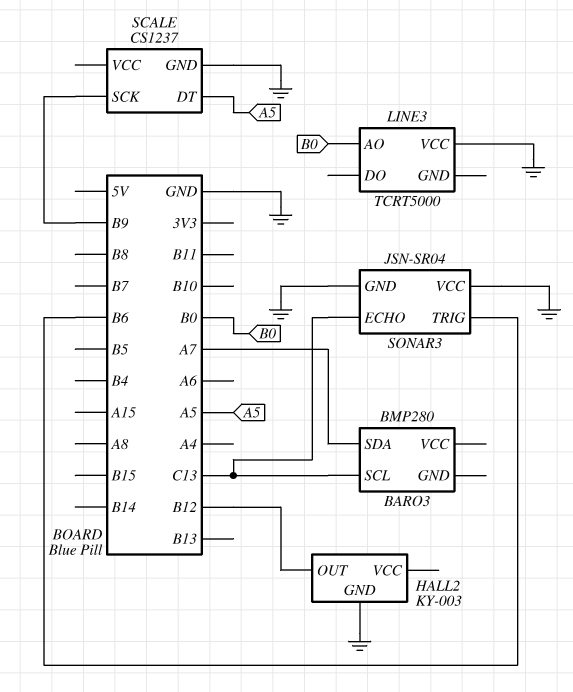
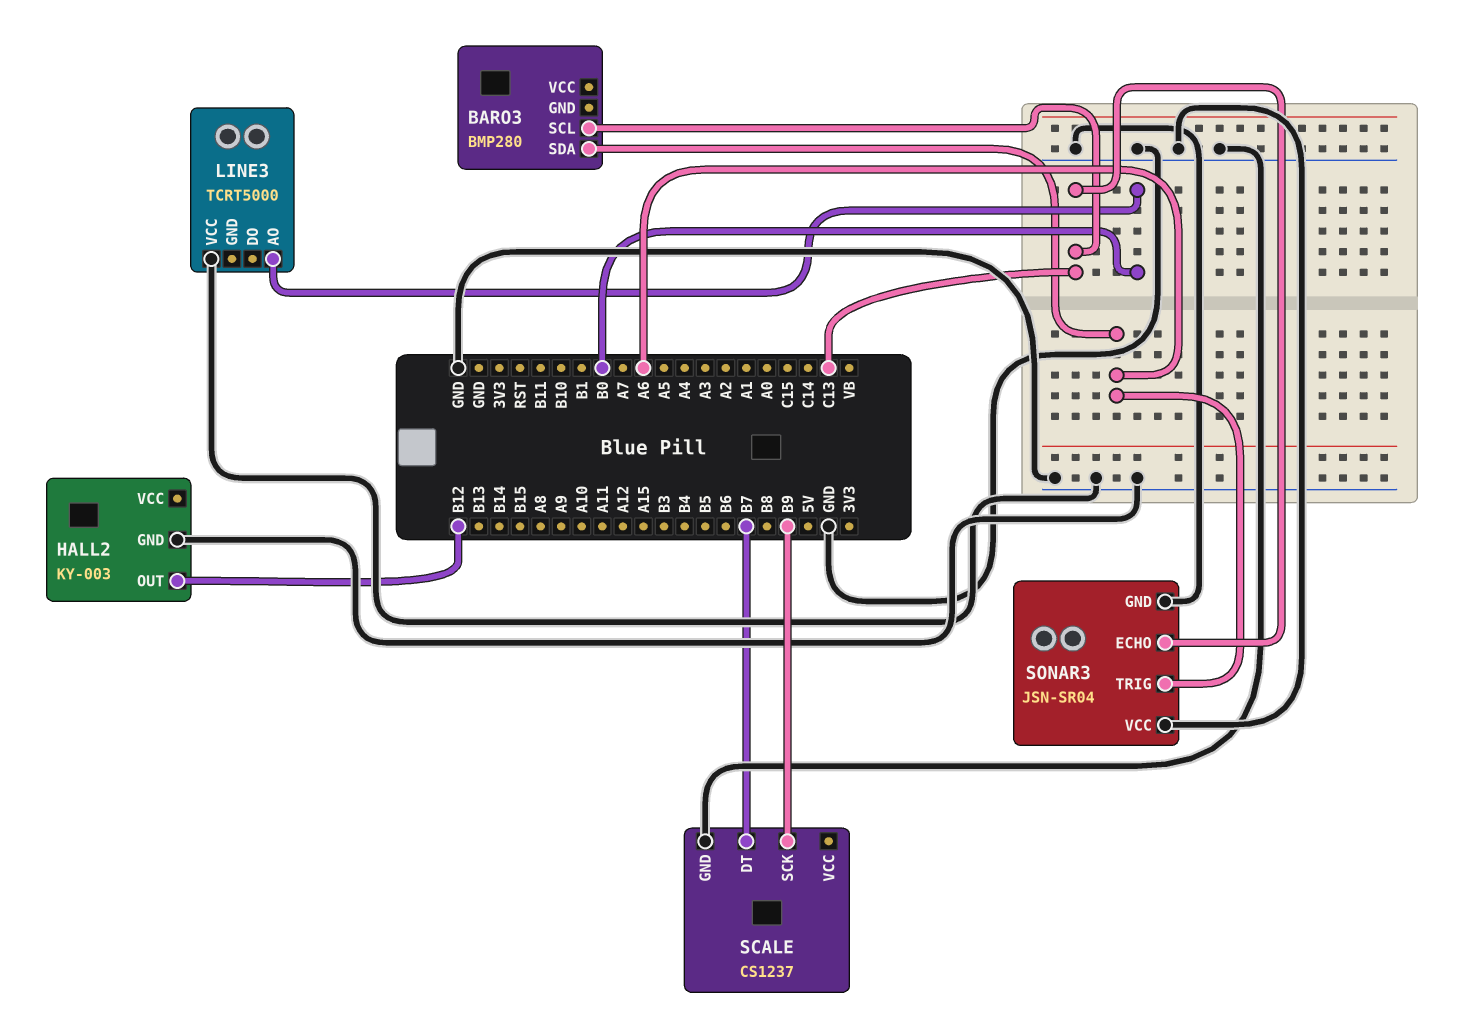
BARO3 pin SDA: A7 -> A6
SCALE pin DT: A5 -> B7
SONAR3 pin TRIG: B6 -> A6

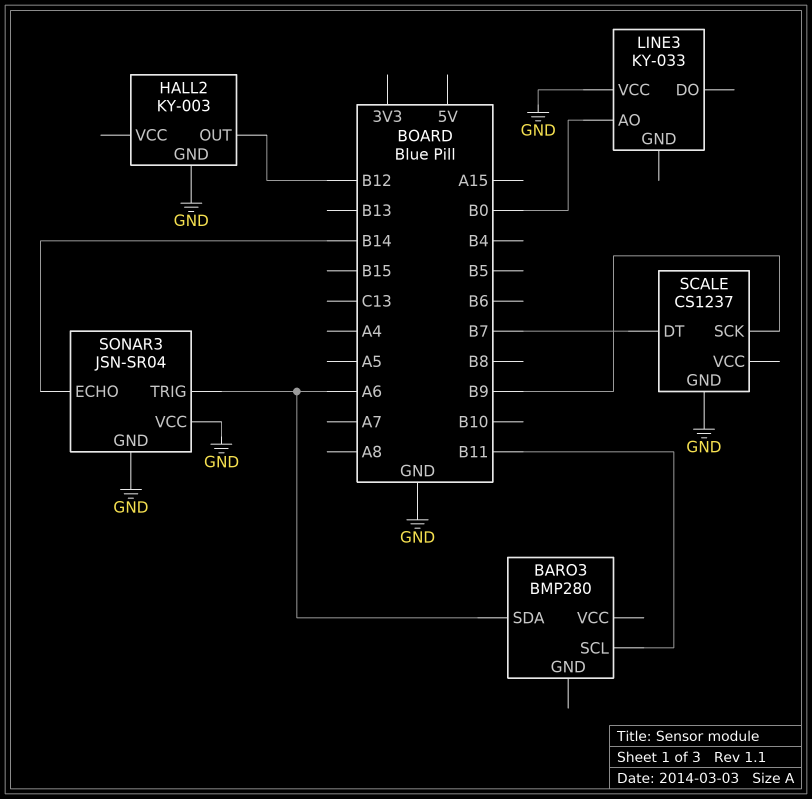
BARO3 pin SCL: C13 -> B11
LINE3: TCRT5000 -> KY-033
SONAR3 pin ECHO: C13 -> B14

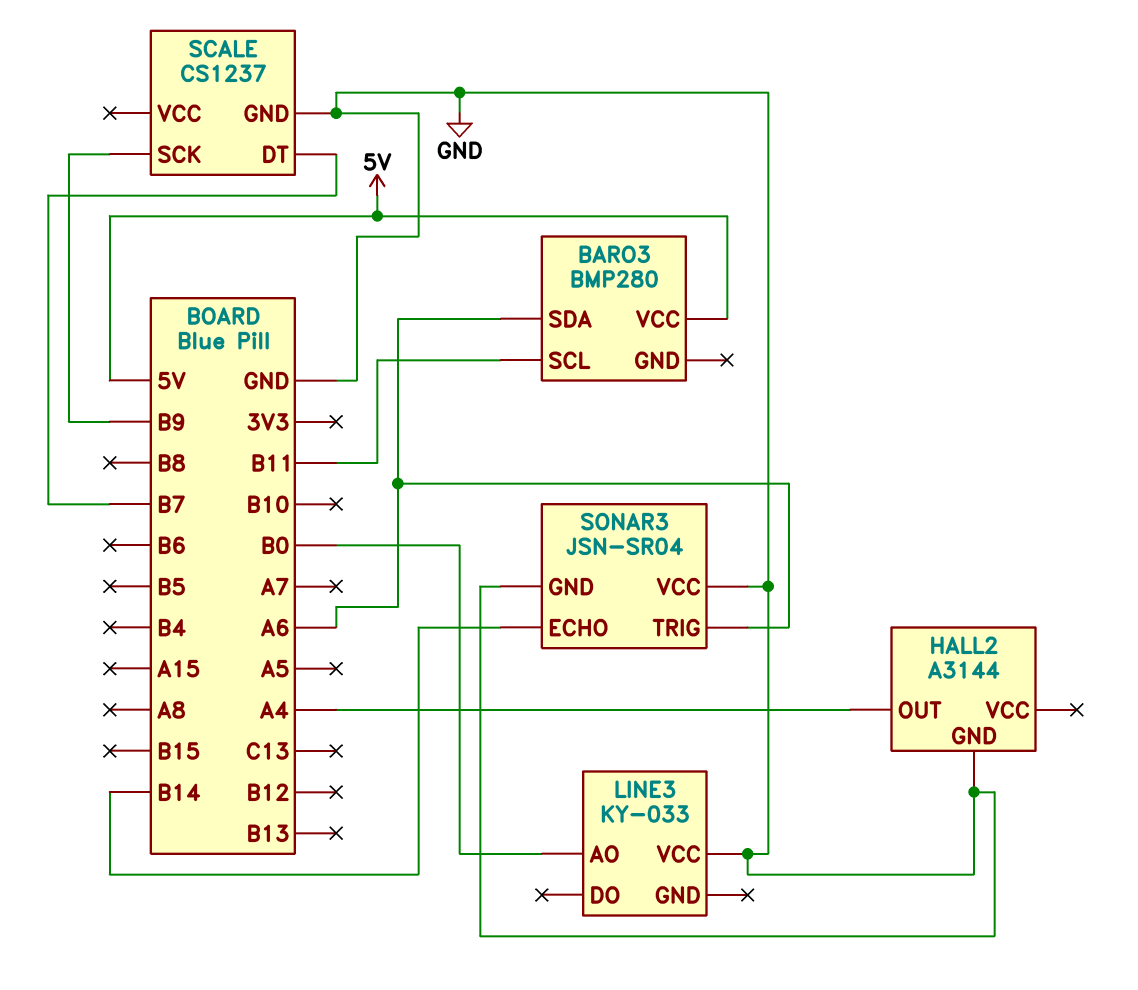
BARO3 pin VCC: none -> 5V
HALL2: KY-003 -> A3144
HALL2 pin OUT: B12 -> A4

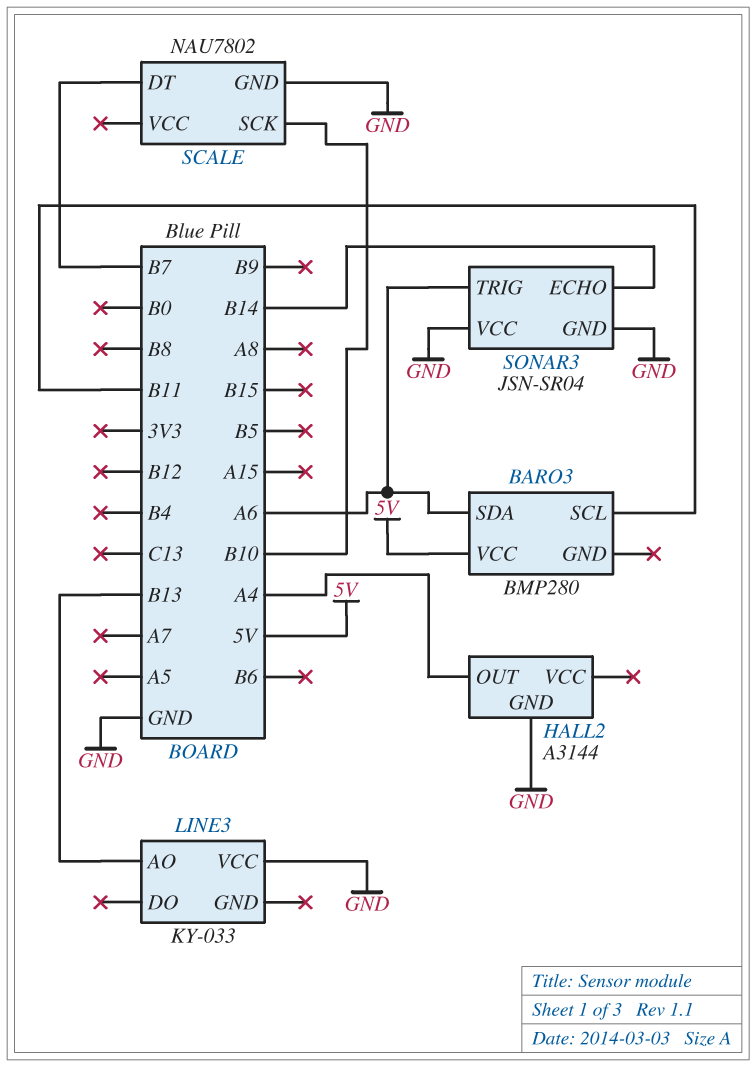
LINE3 pin AO: B0 -> B13
SCALE: CS1237 -> NAU7802
SCALE pin SCK: B9 -> B10

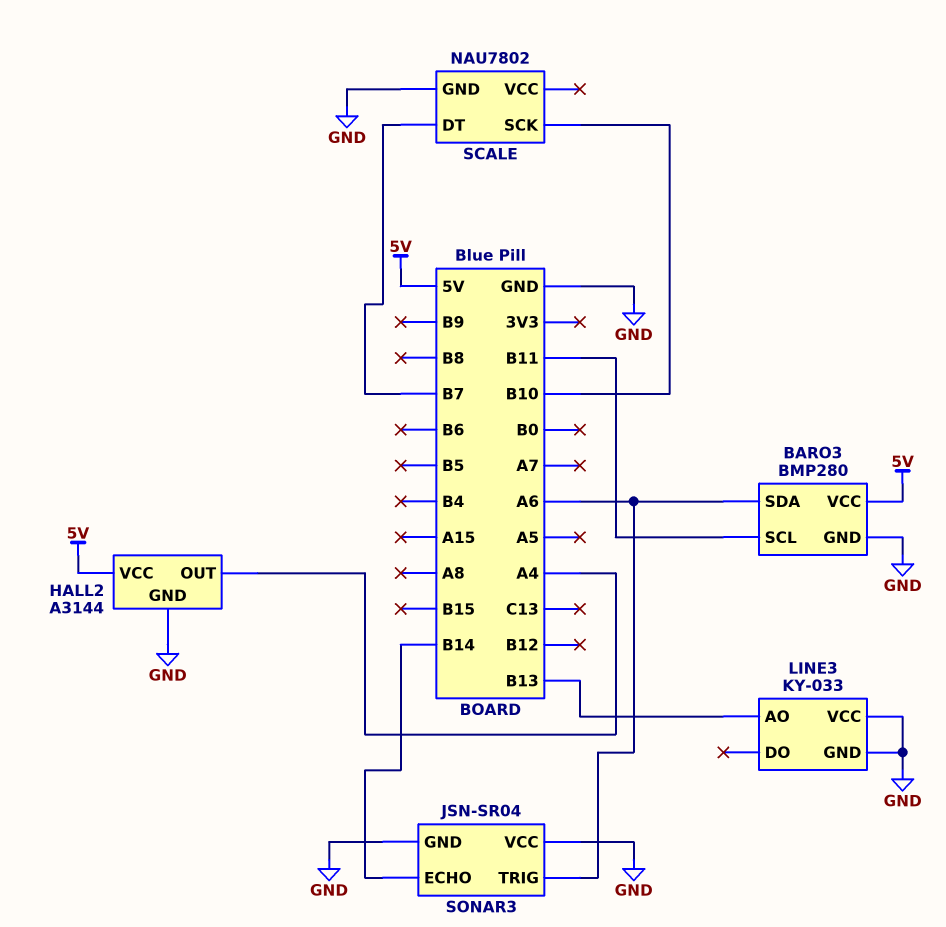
BARO3 pin GND: none -> GND
HALL2 pin VCC: none -> 5V
LINE3 pin GND: none -> GND

